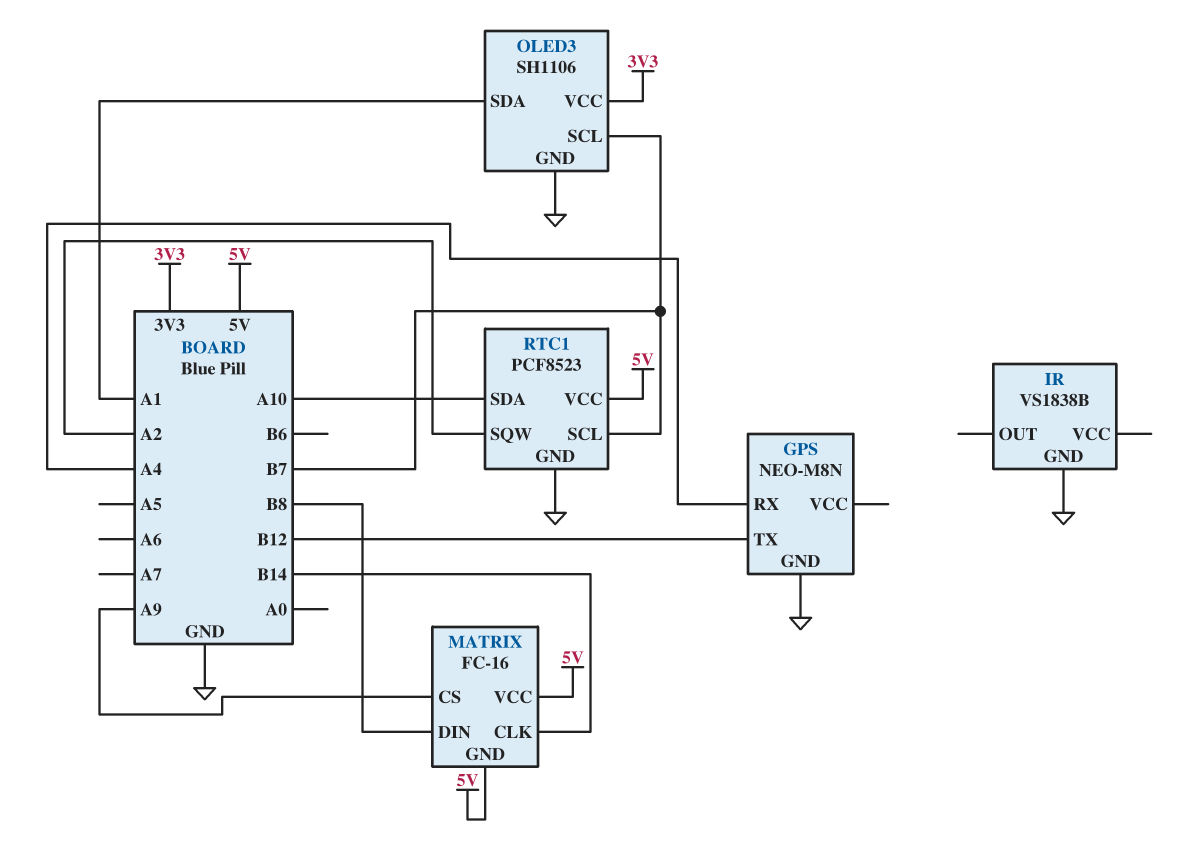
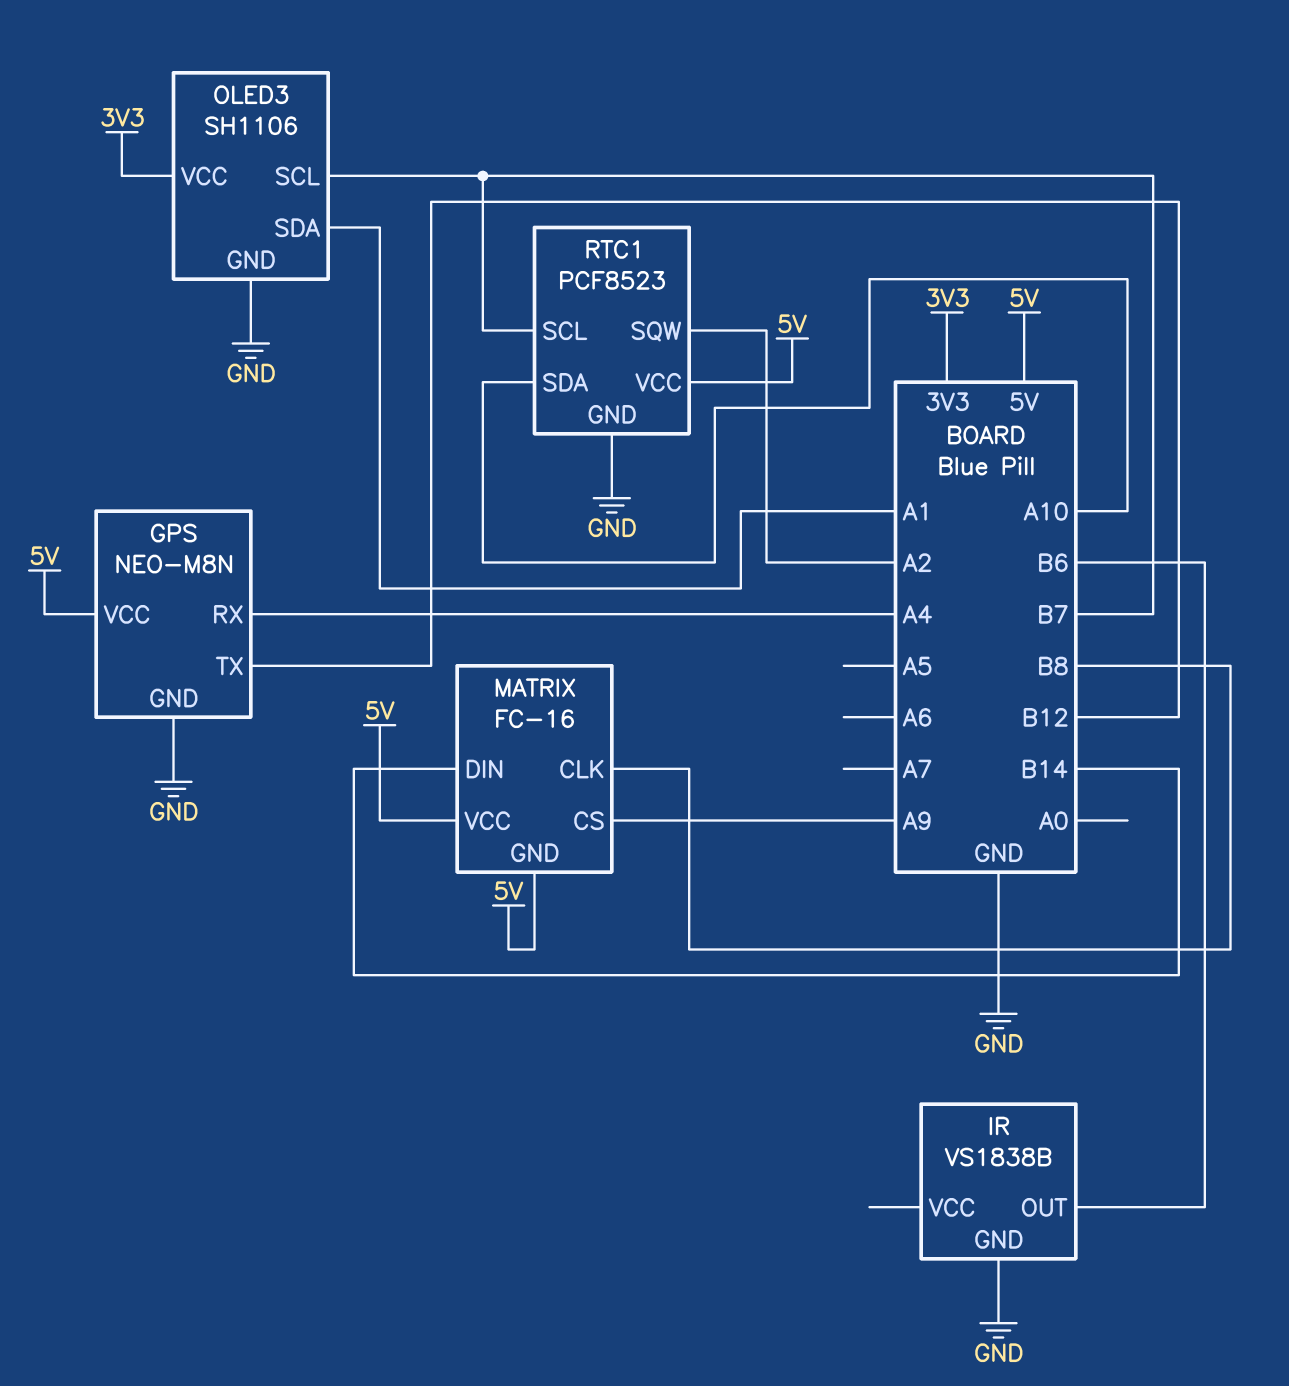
GPS pin VCC: none -> 5V
IR pin OUT: none -> B6
MATRIX pin CLK: B14 -> B8
MATRIX pin DIN: B8 -> B14

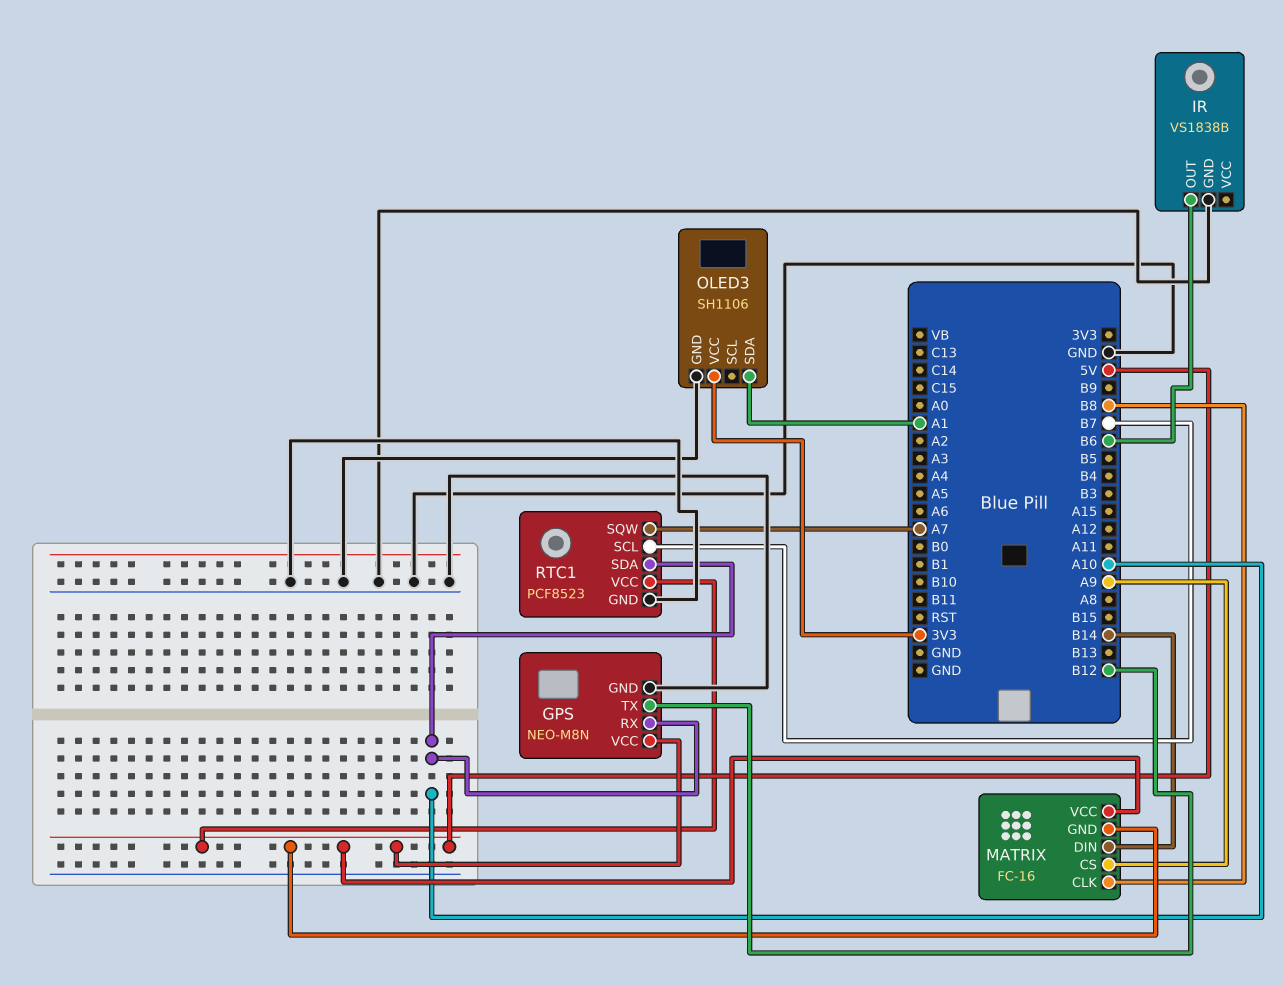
GPS pin RX: A4 -> A10
OLED3 pin SCL: B7 -> none
RTC1 pin SQW: A2 -> A7

